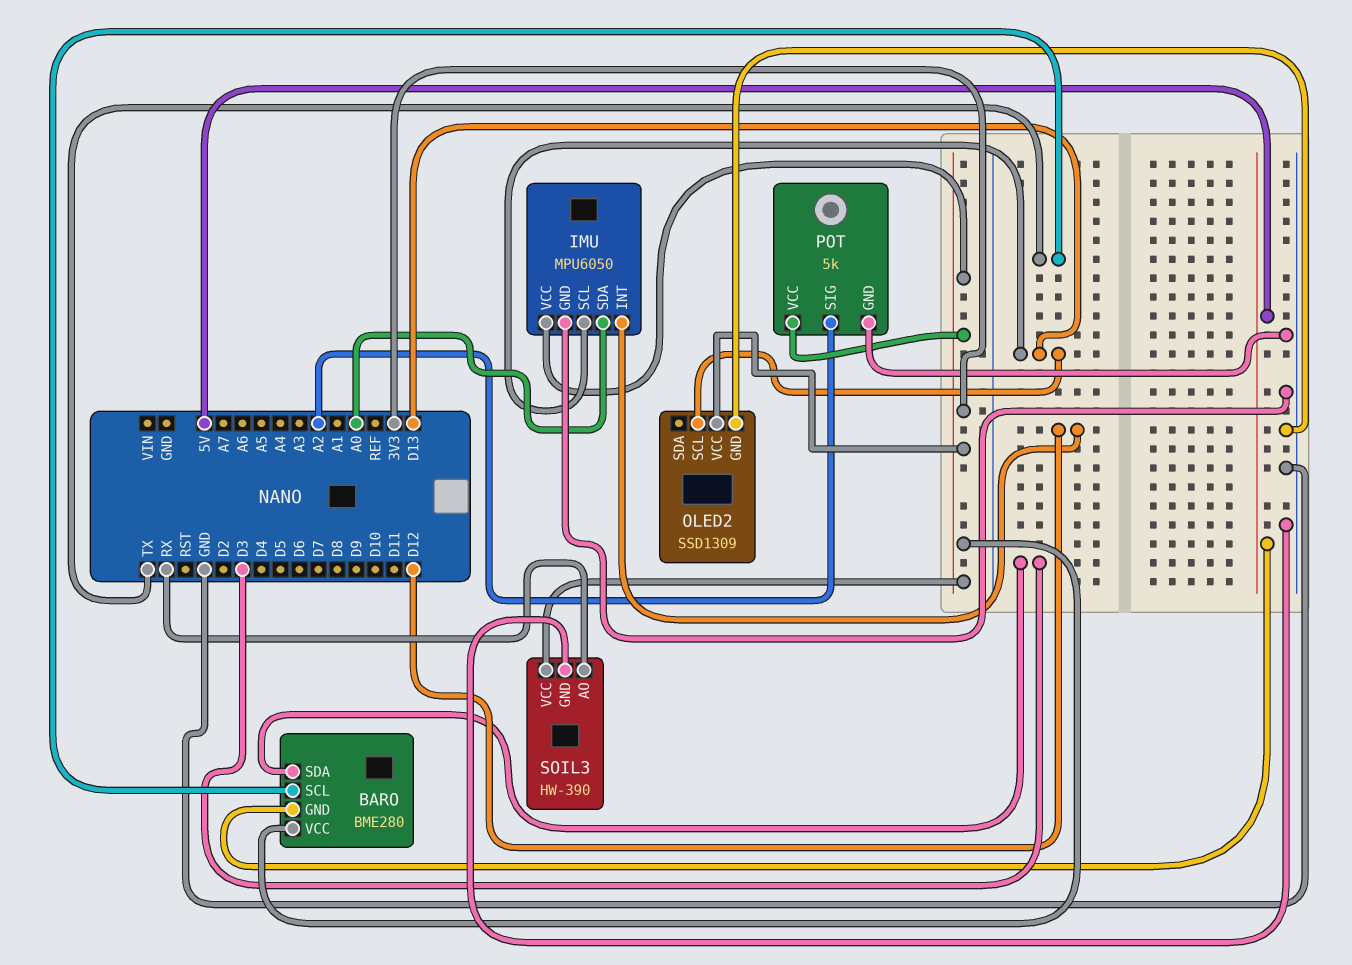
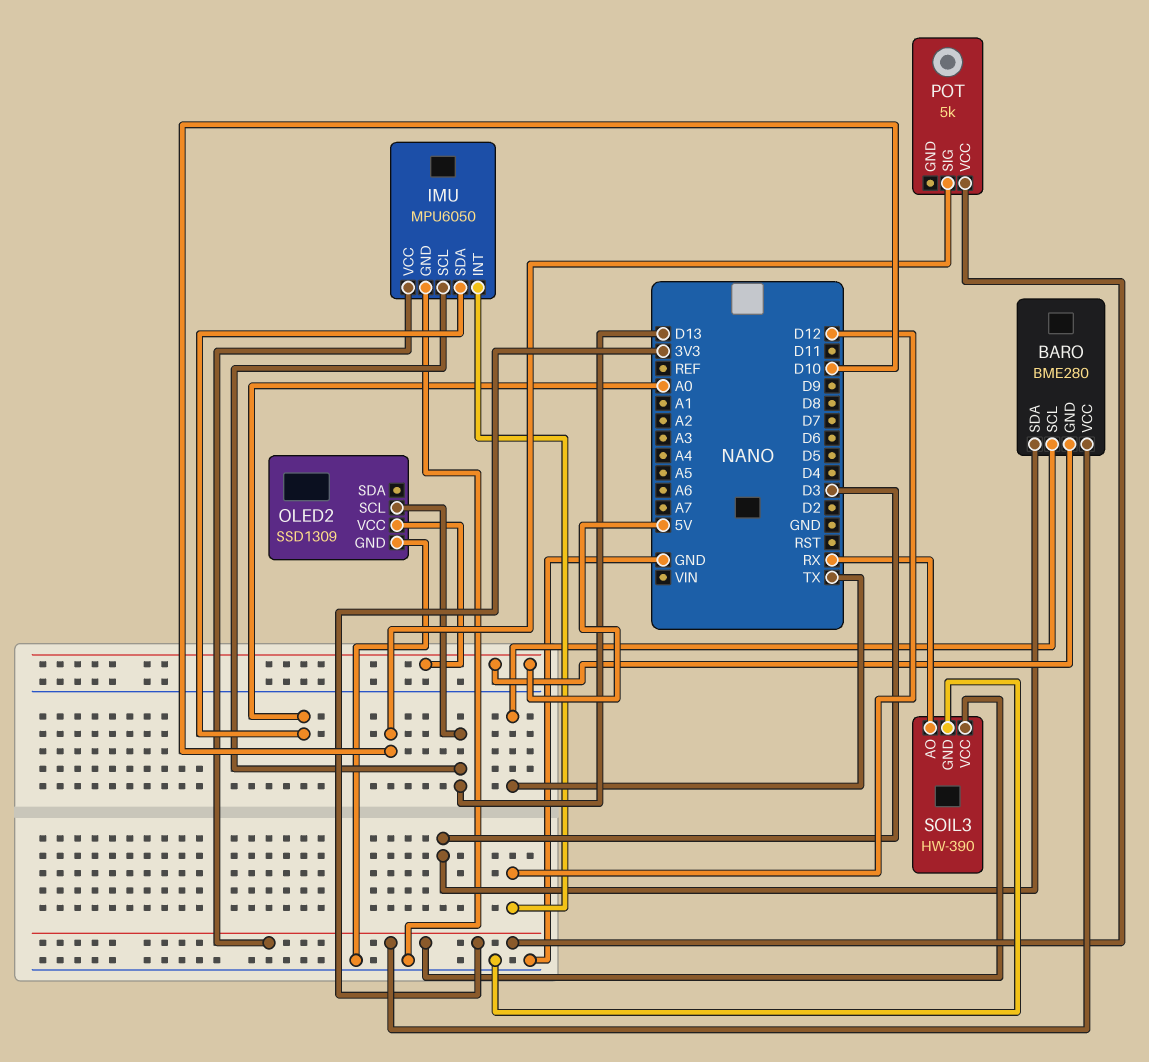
OLED2 pin VCC: 3V3 -> 5V
POT pin GND: GND -> none
POT pin SIG: A2 -> D10

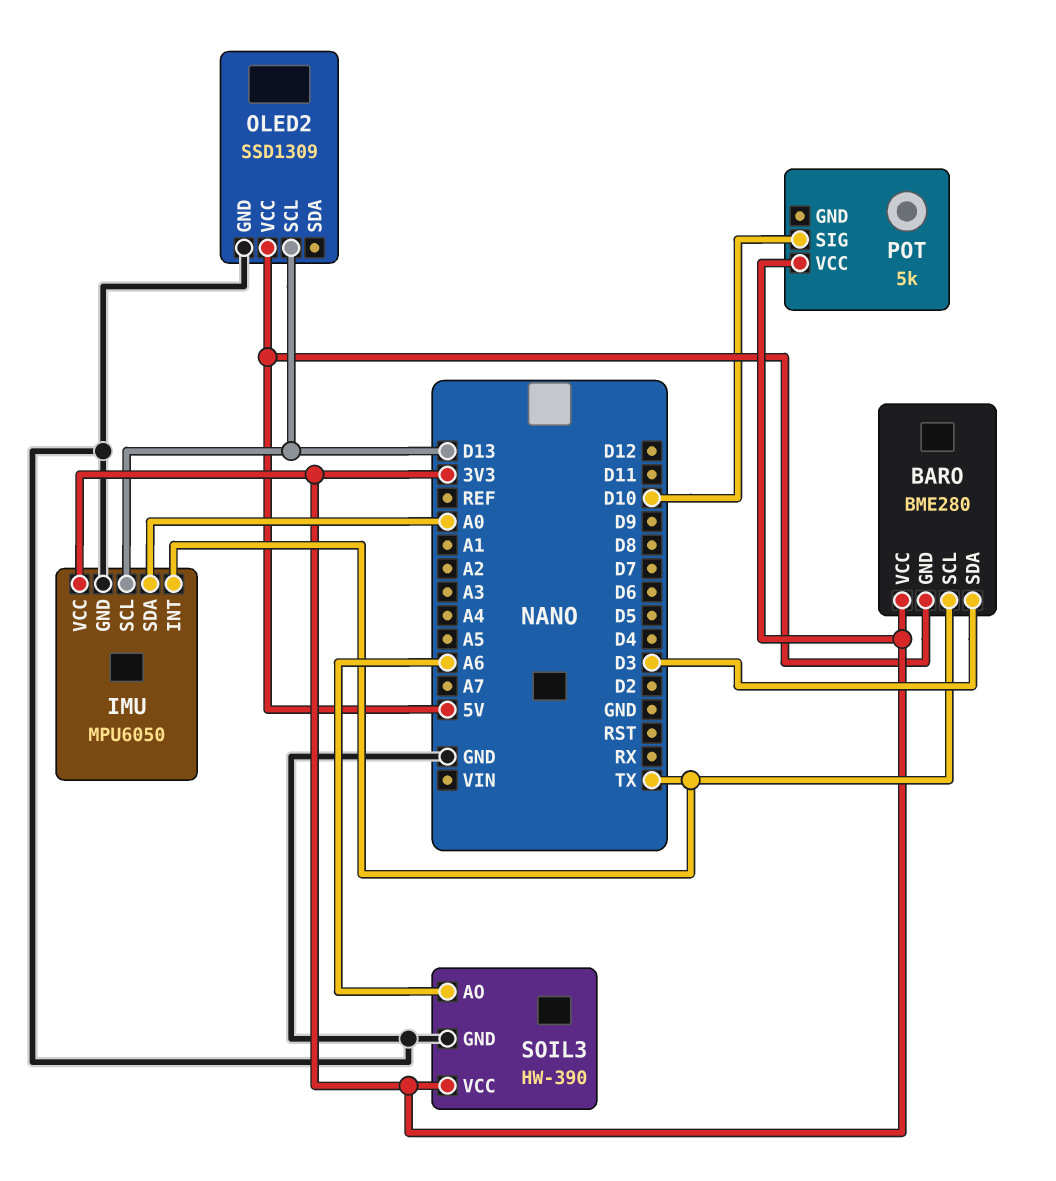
IMU pin INT: D12 -> TX
SOIL3 pin AO: RX -> A6

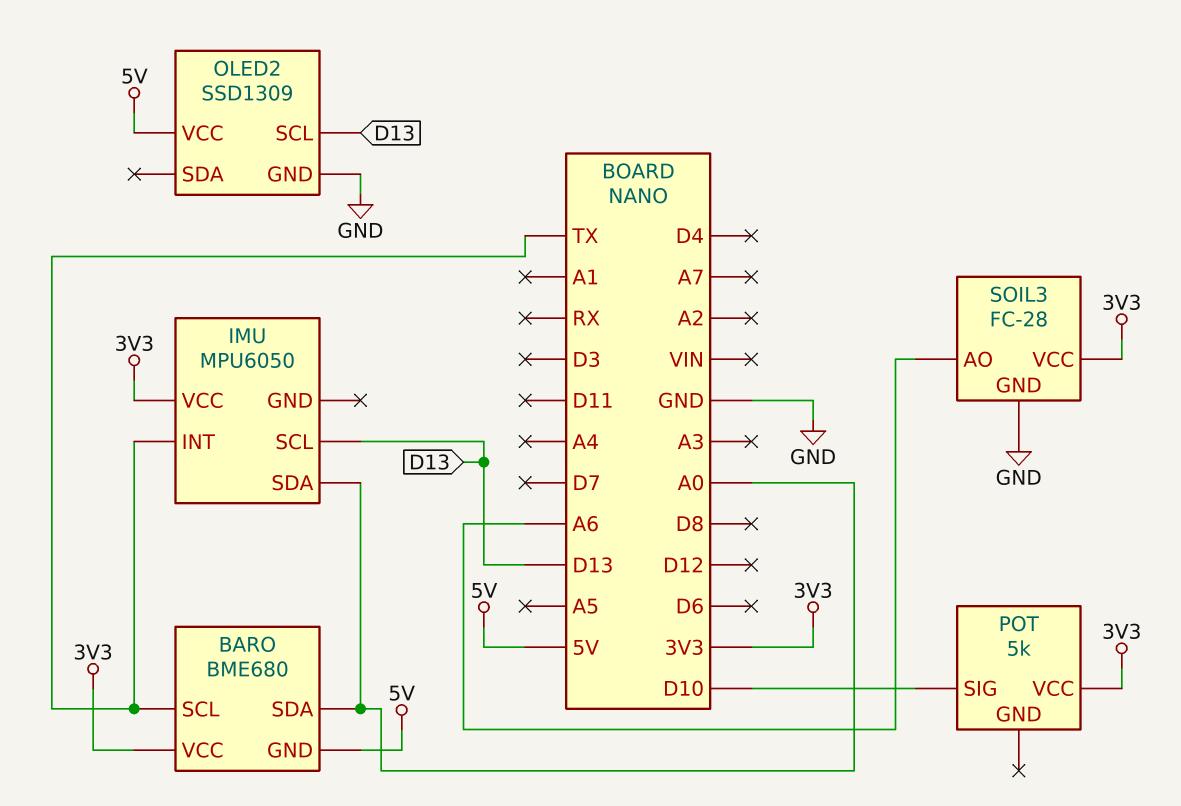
BARO: BME280 -> BME680
BARO pin SDA: D3 -> A0
IMU pin GND: GND -> none
SOIL3: HW-390 -> FC-28

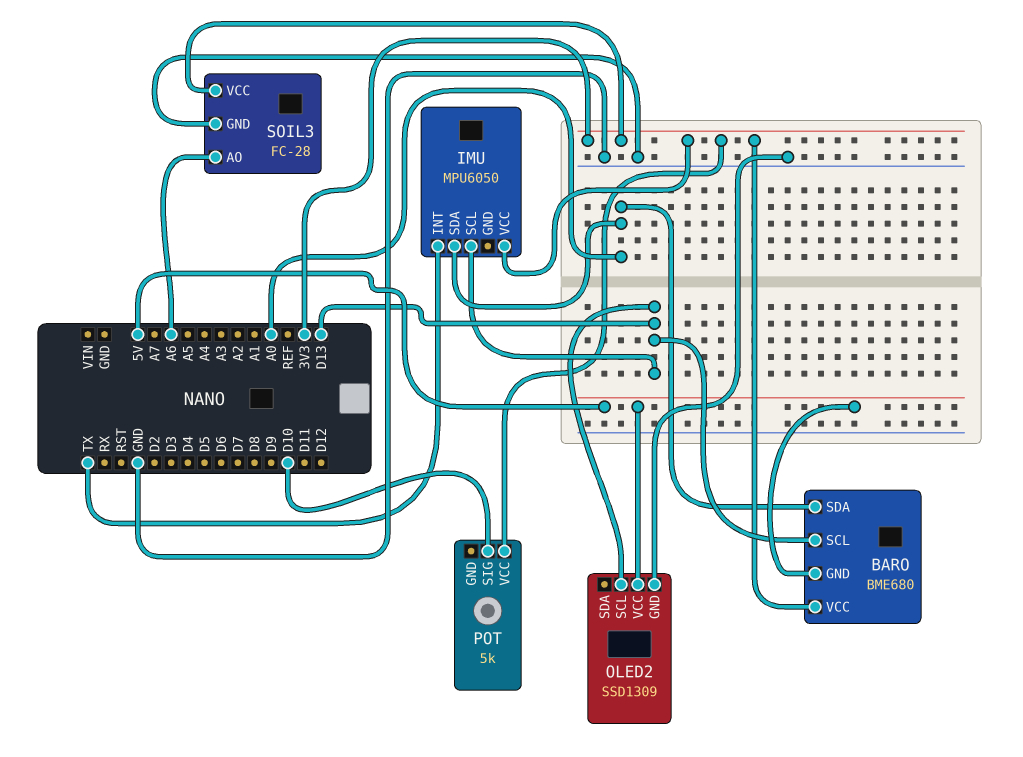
BARO pin SCL: TX -> D13

